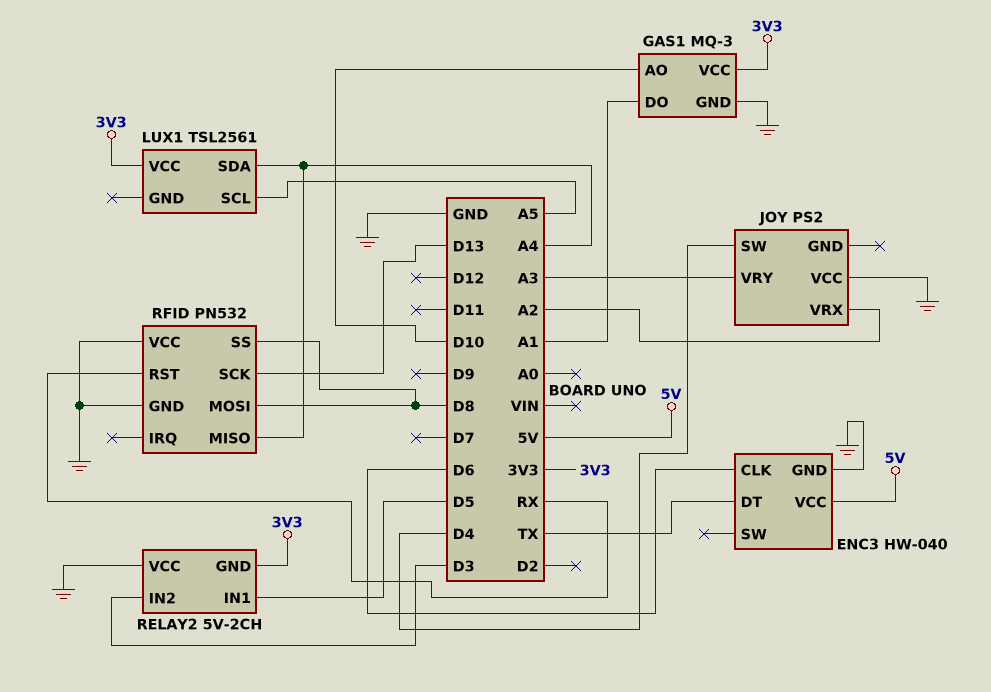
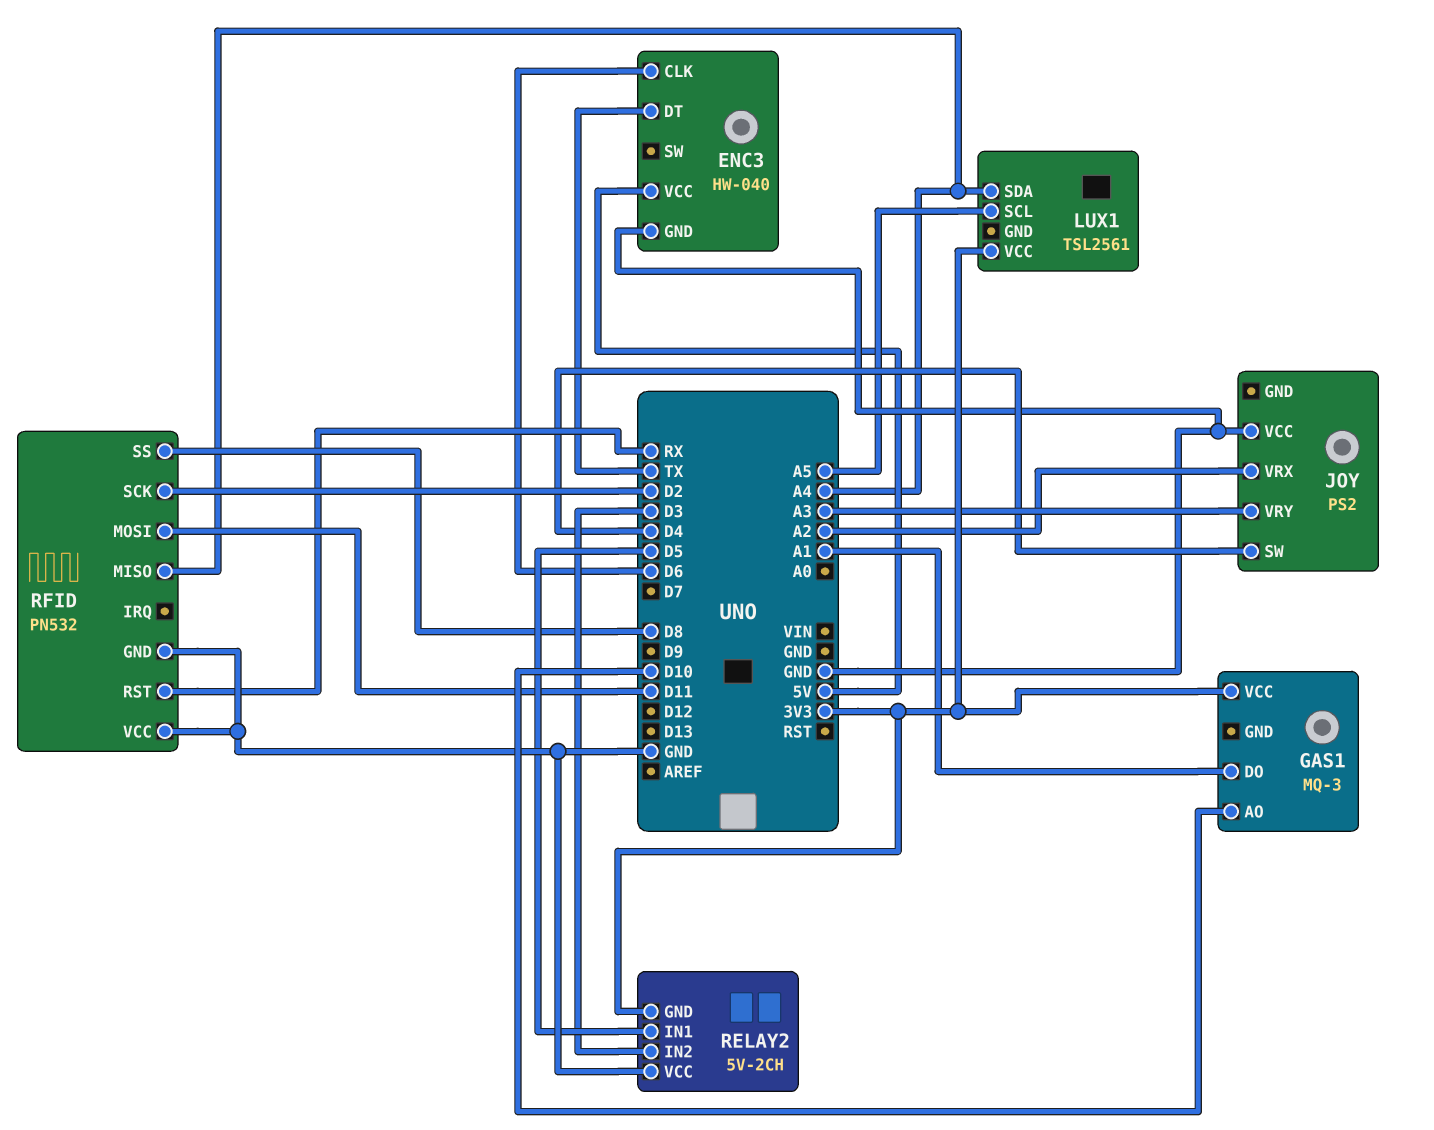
GAS1 pin GND: GND -> none
RFID pin MOSI: D8 -> D11
RFID pin SCK: D13 -> D2

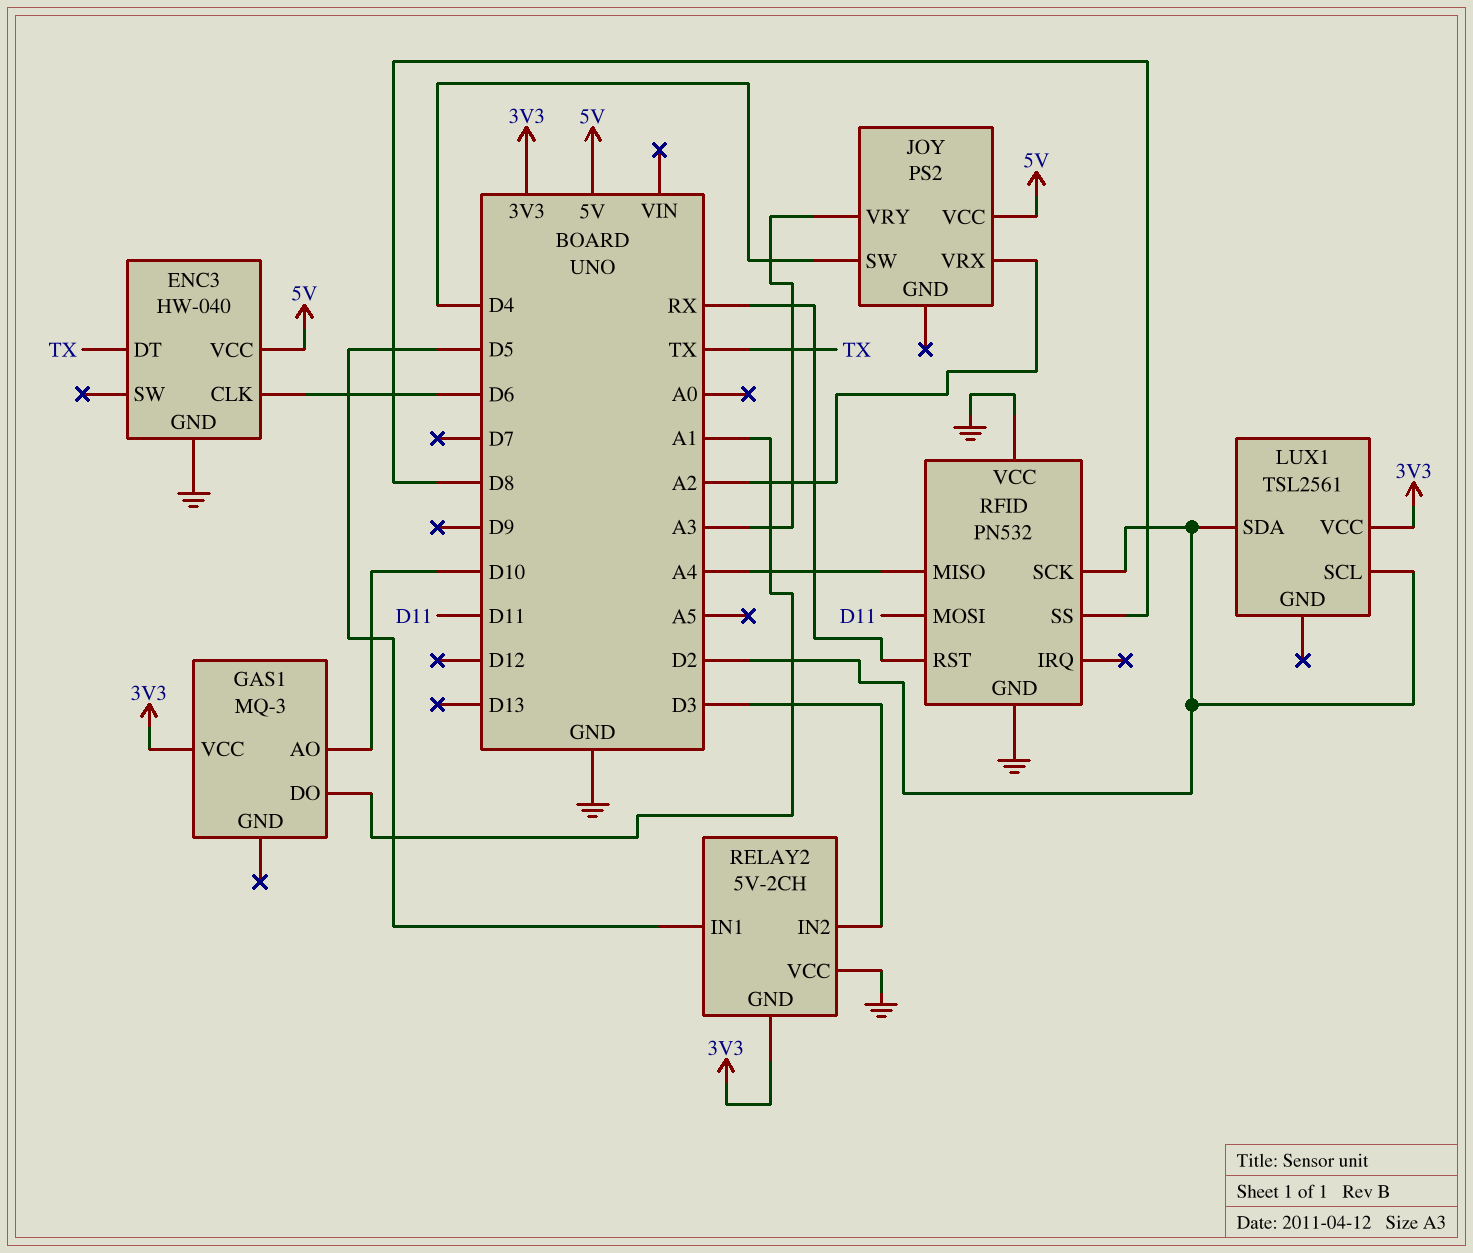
JOY pin VCC: GND -> 5V
LUX1 pin SCL: A5 -> D2
LUX1 pin SDA: A4 -> D2

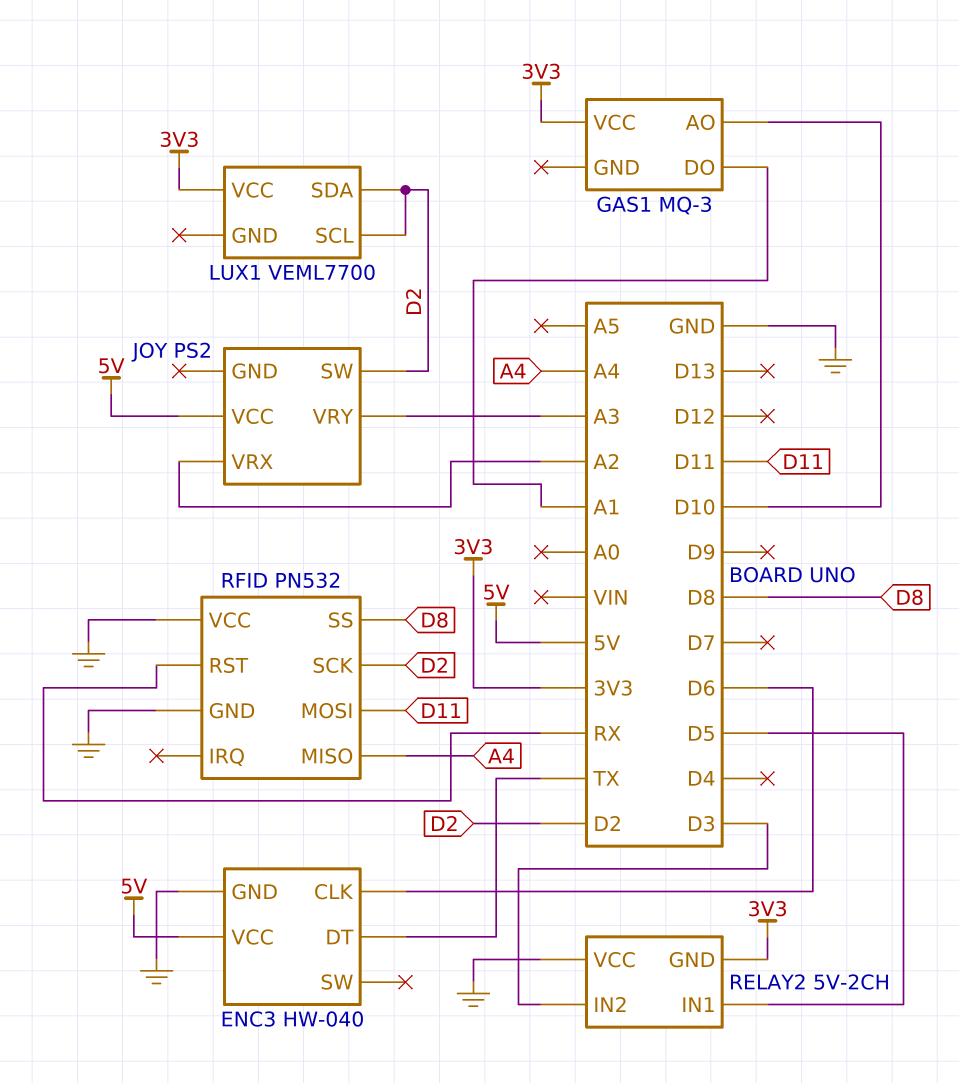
JOY pin SW: D4 -> D2
LUX1: TSL2561 -> VEML7700

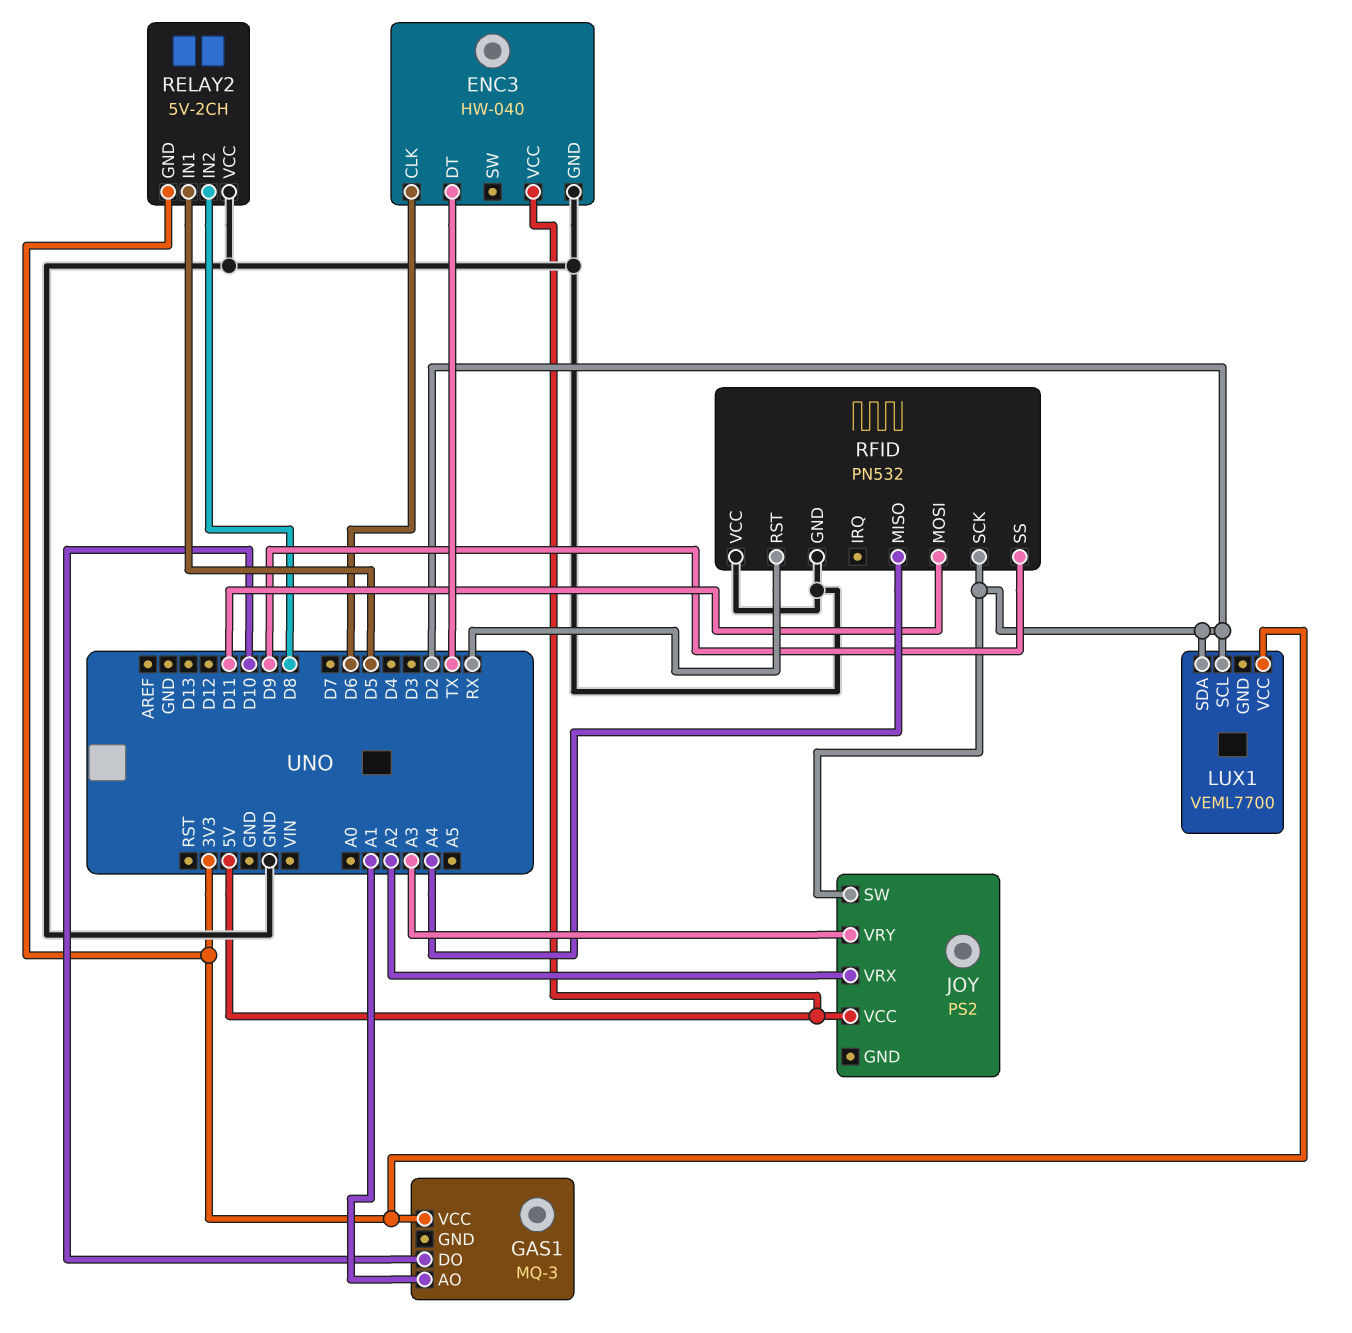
GAS1 pin AO: D10 -> A1
GAS1 pin DO: A1 -> D10
RELAY2 pin IN2: D3 -> D8
RFID pin SS: D8 -> D9

